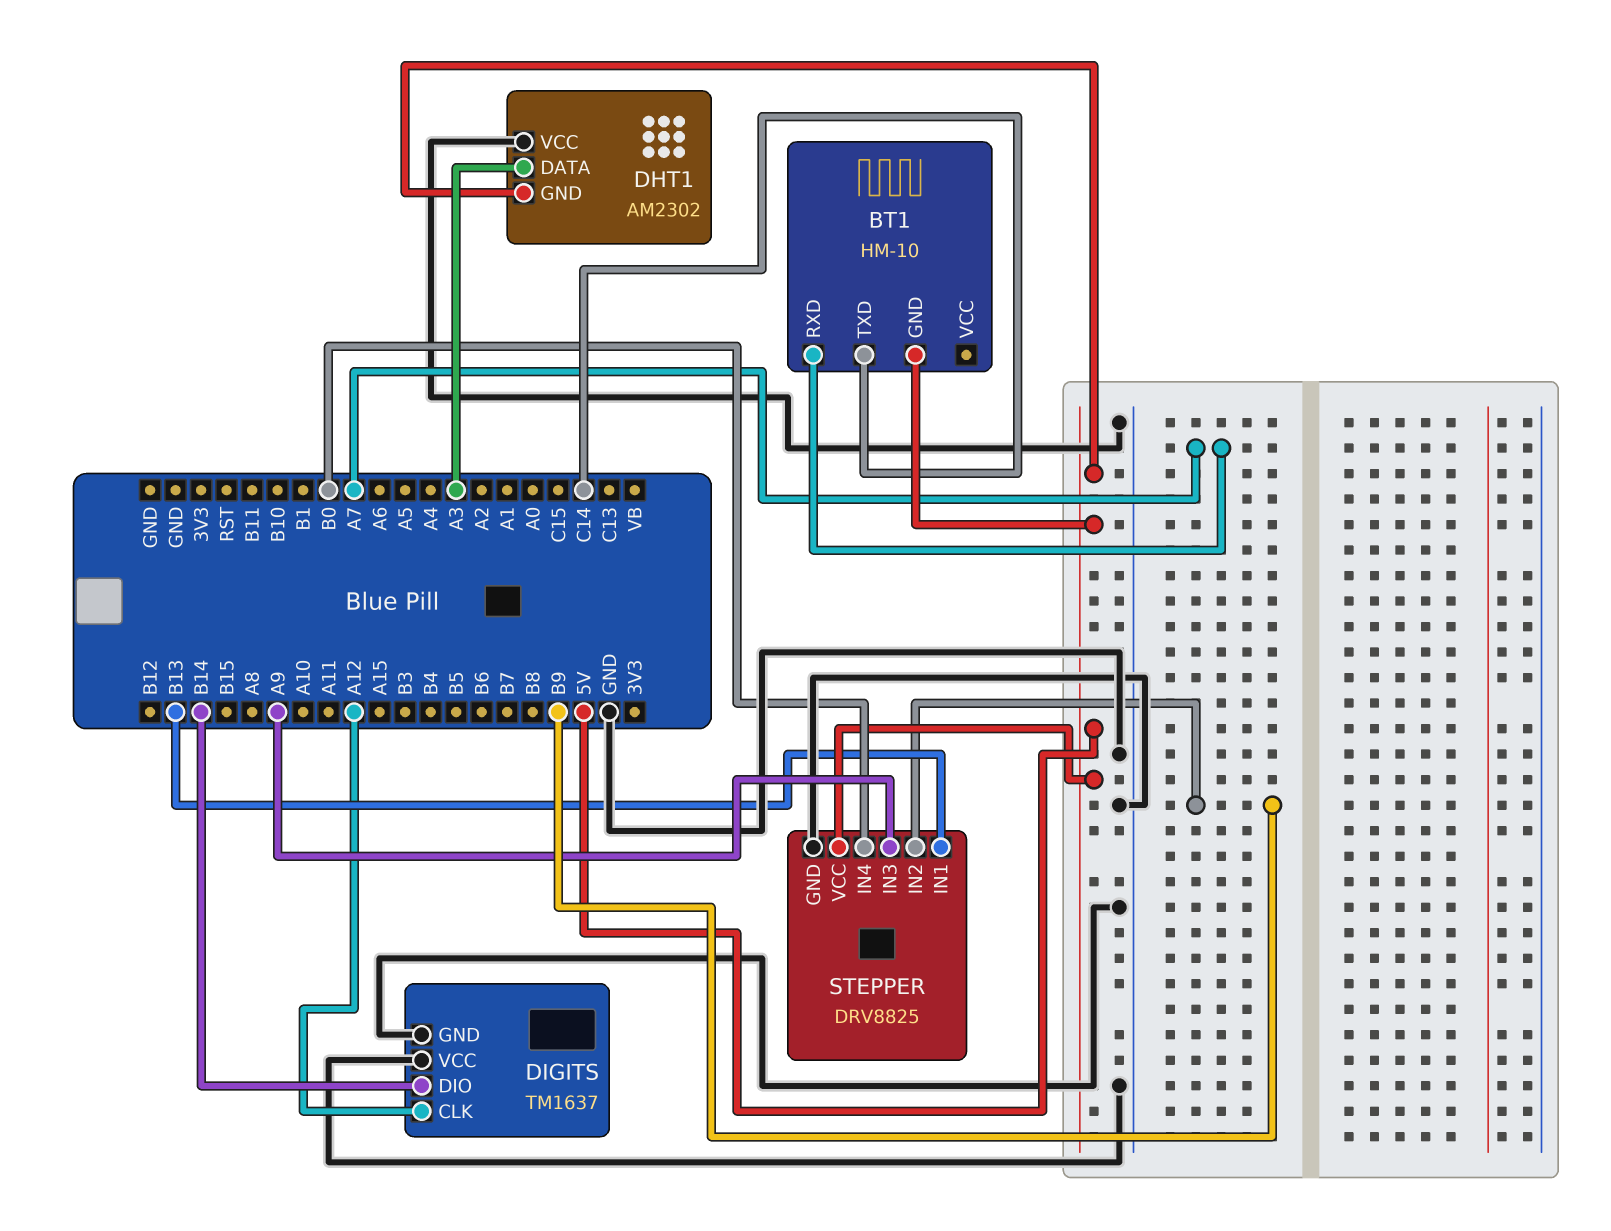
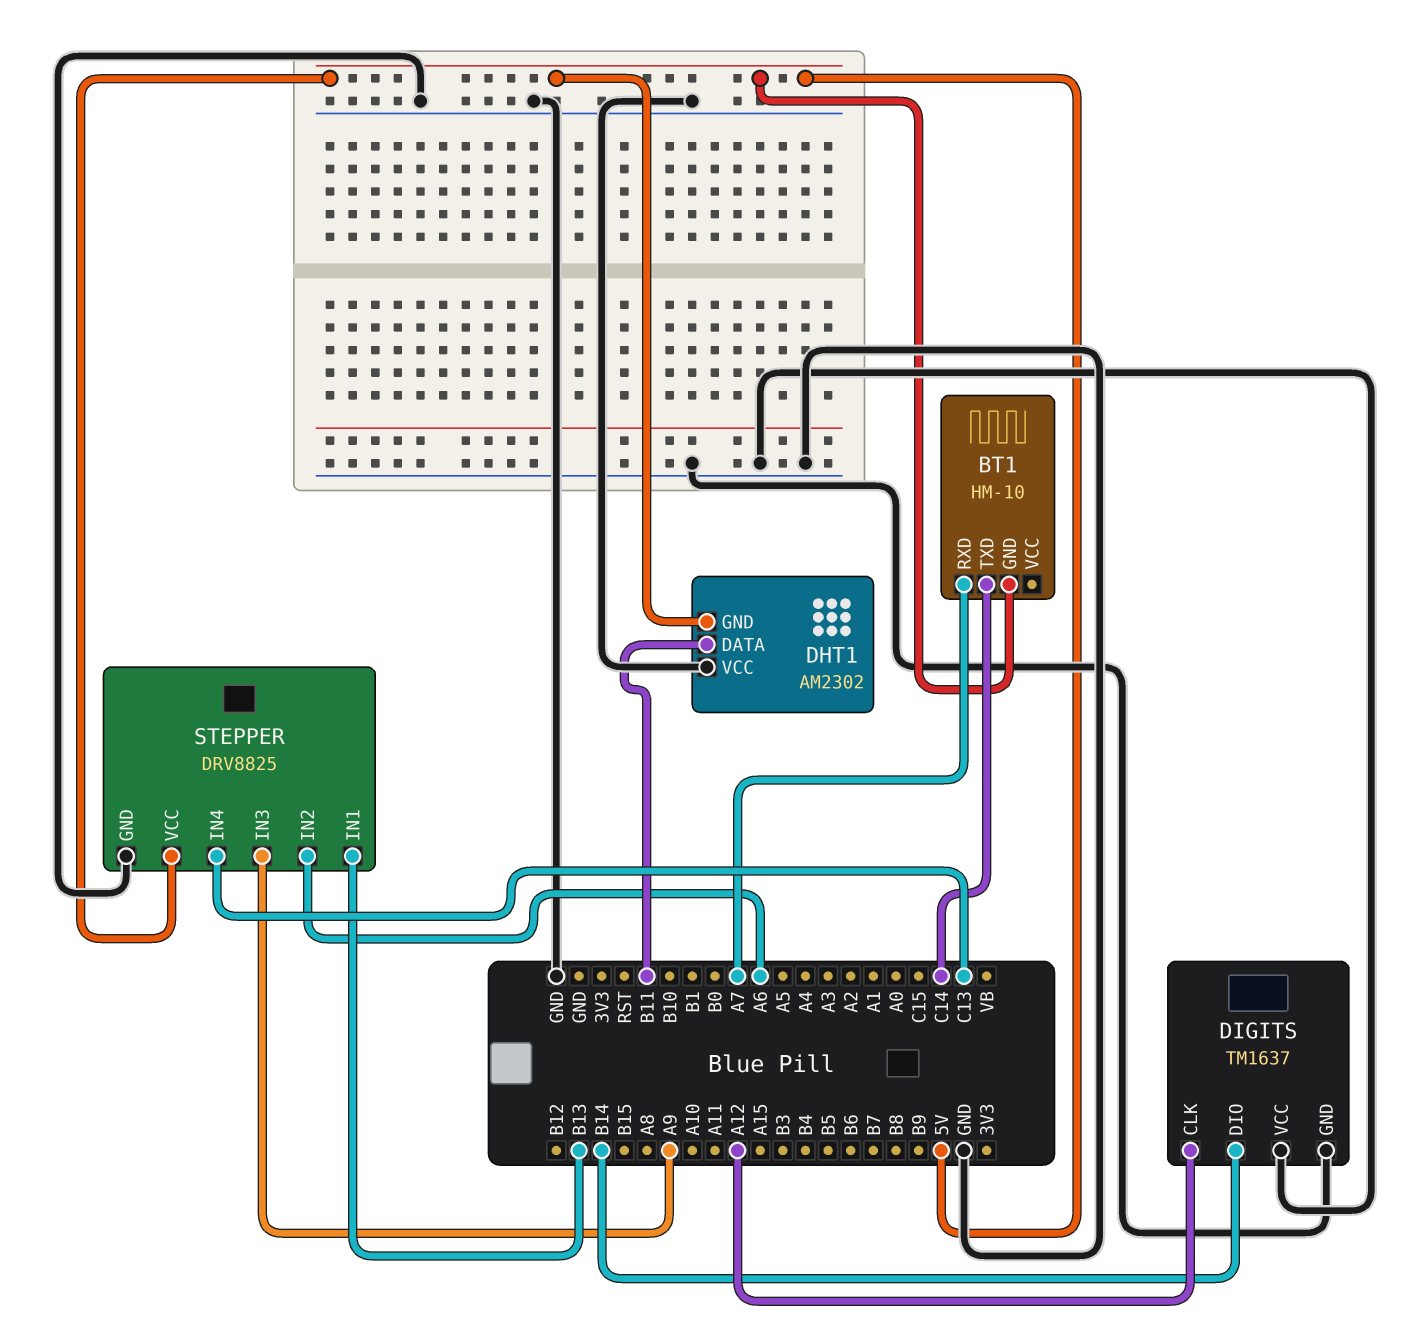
DHT1 pin DATA: A3 -> B11
STEPPER pin IN2: B9 -> A6
STEPPER pin IN4: B0 -> C13

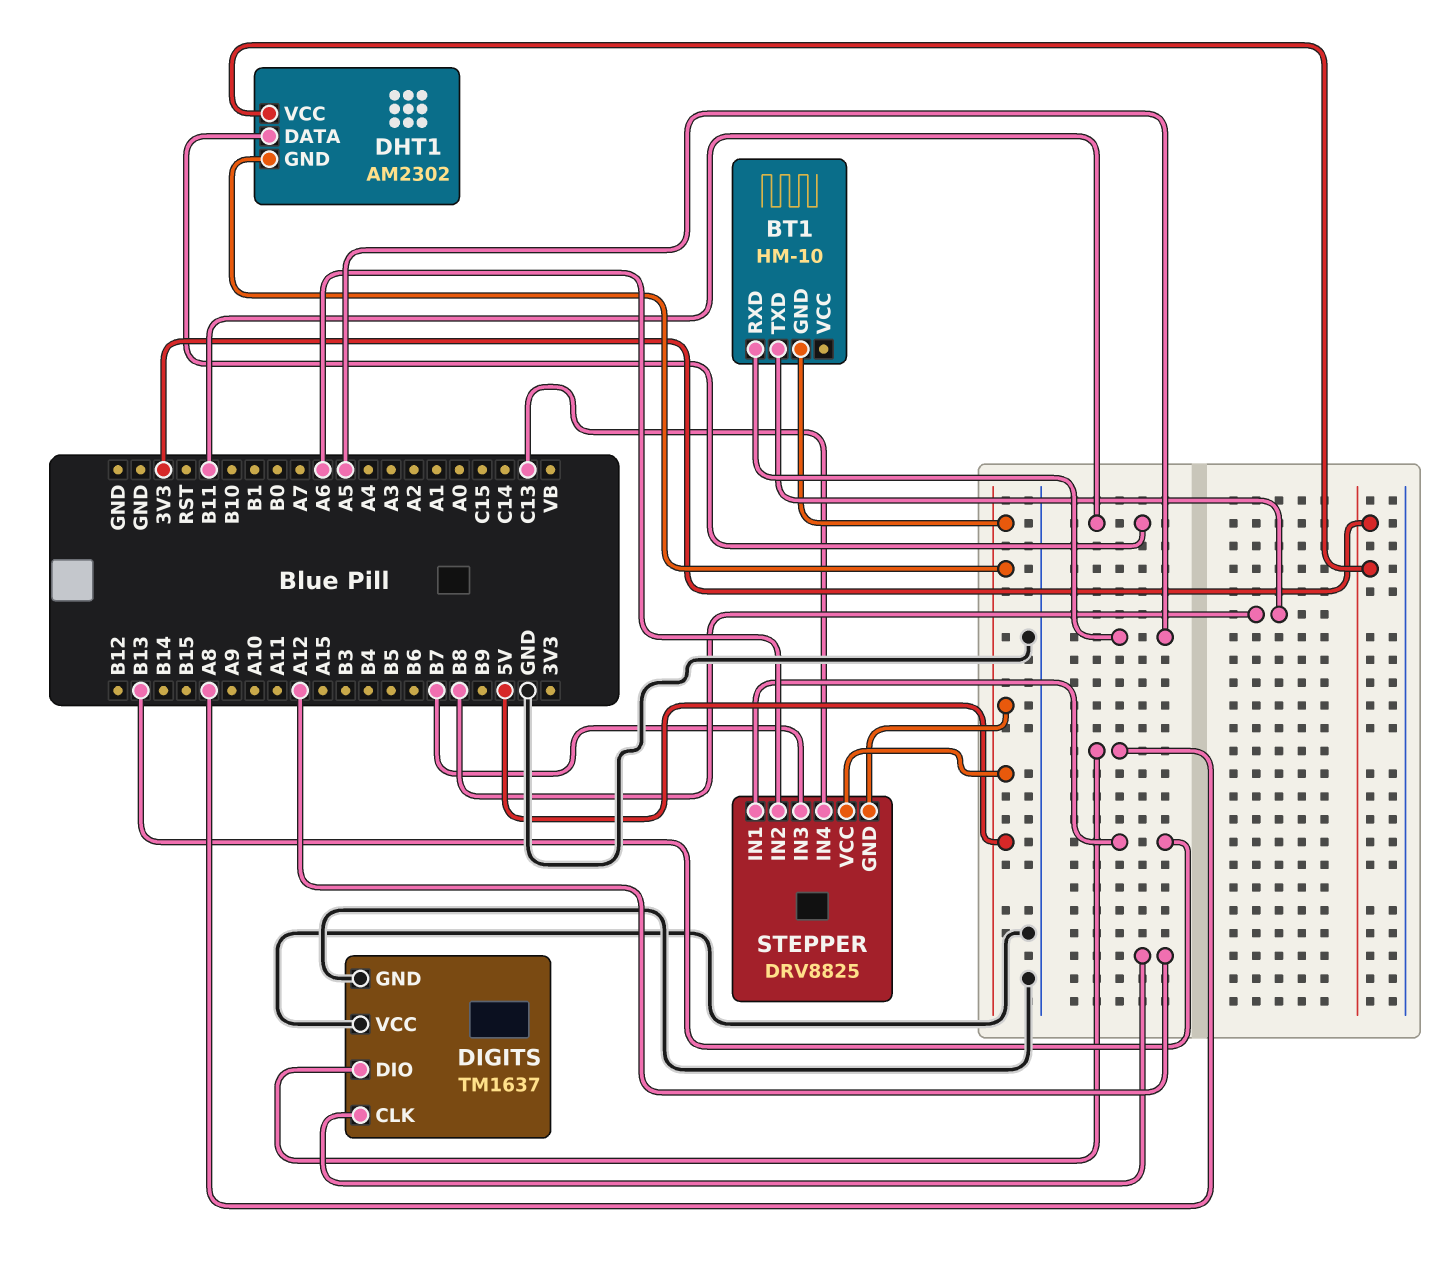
BT1 pin RXD: A7 -> A5
BT1 pin TXD: C14 -> B8
DHT1 pin VCC: GND -> 3V3
DIGITS pin DIO: B14 -> A8
STEPPER pin GND: GND -> 5V
STEPPER pin IN3: A9 -> B7

